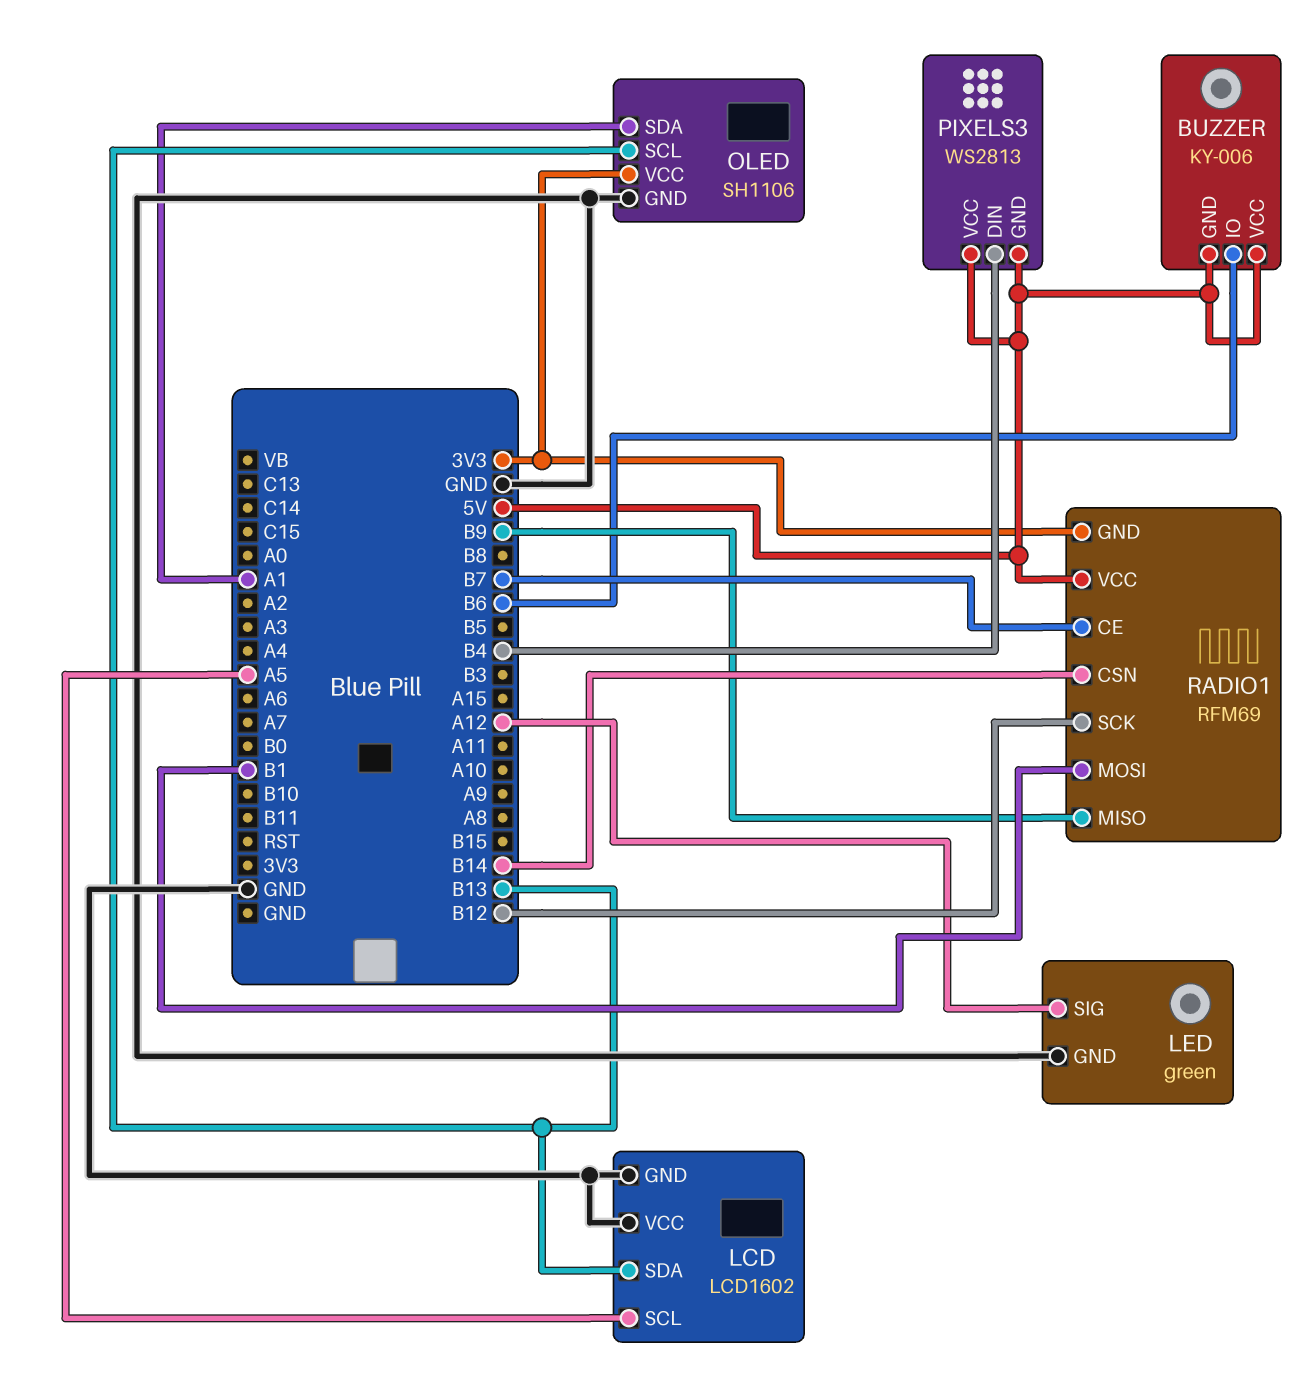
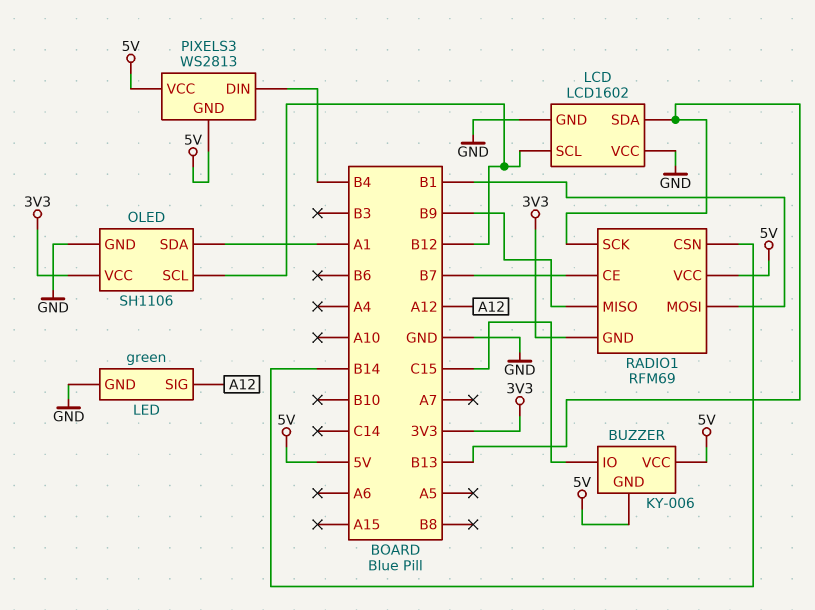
BUZZER pin IO: B6 -> C15
LCD pin SCL: A5 -> B12
OLED pin SCL: B13 -> B12
RADIO1 pin SCK: B12 -> B13

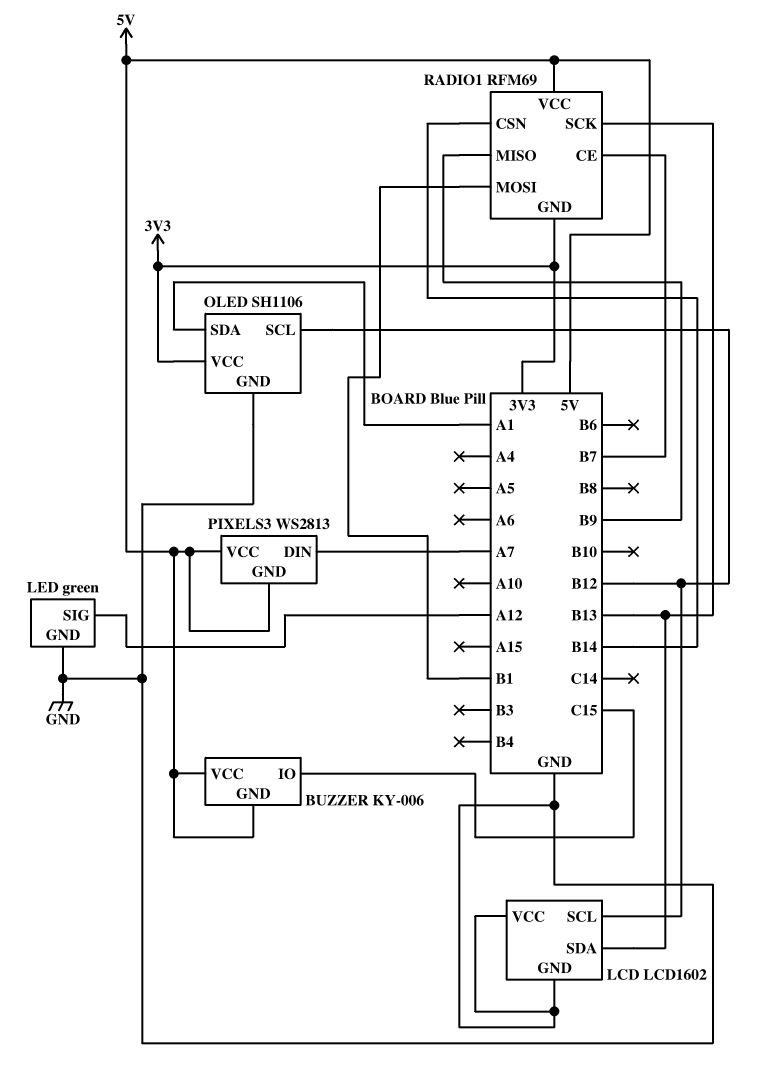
PIXELS3 pin DIN: B4 -> A7

